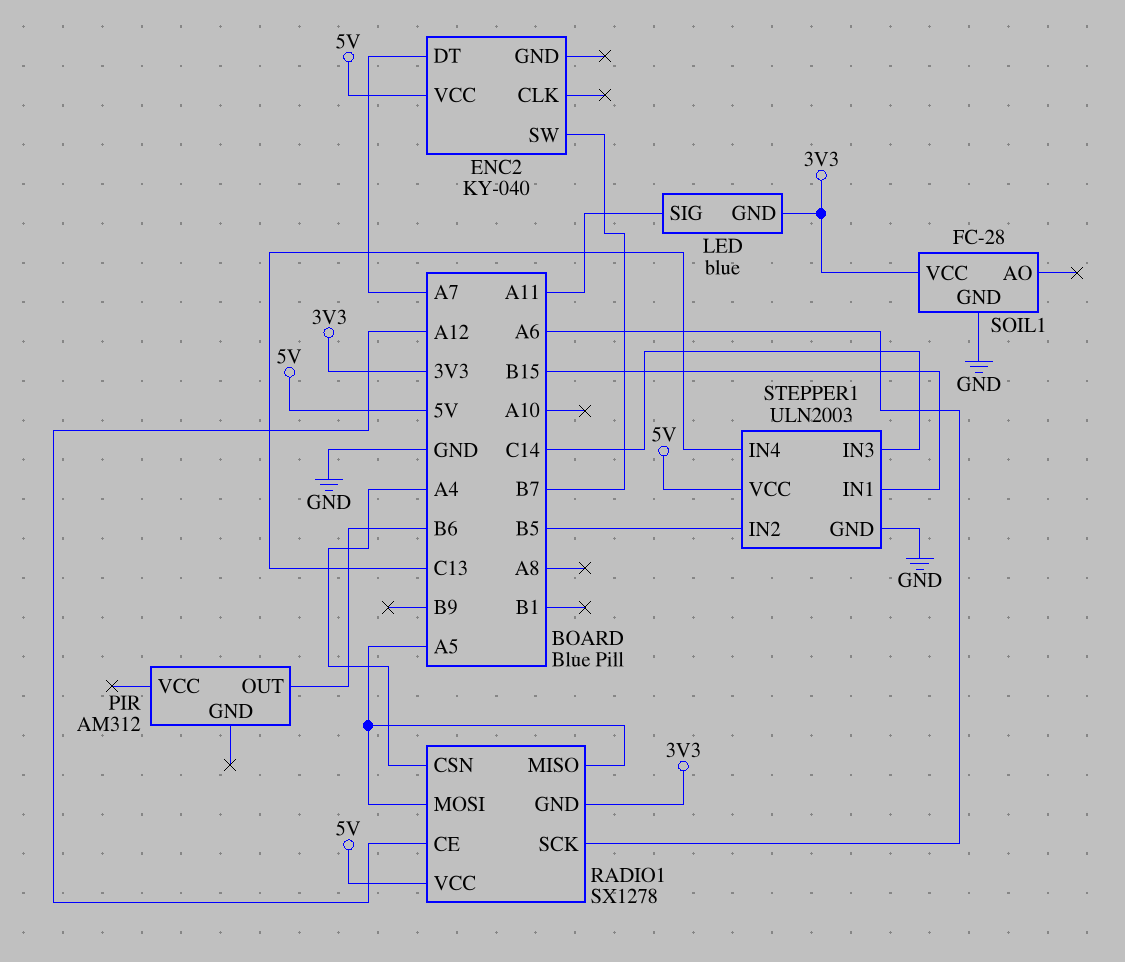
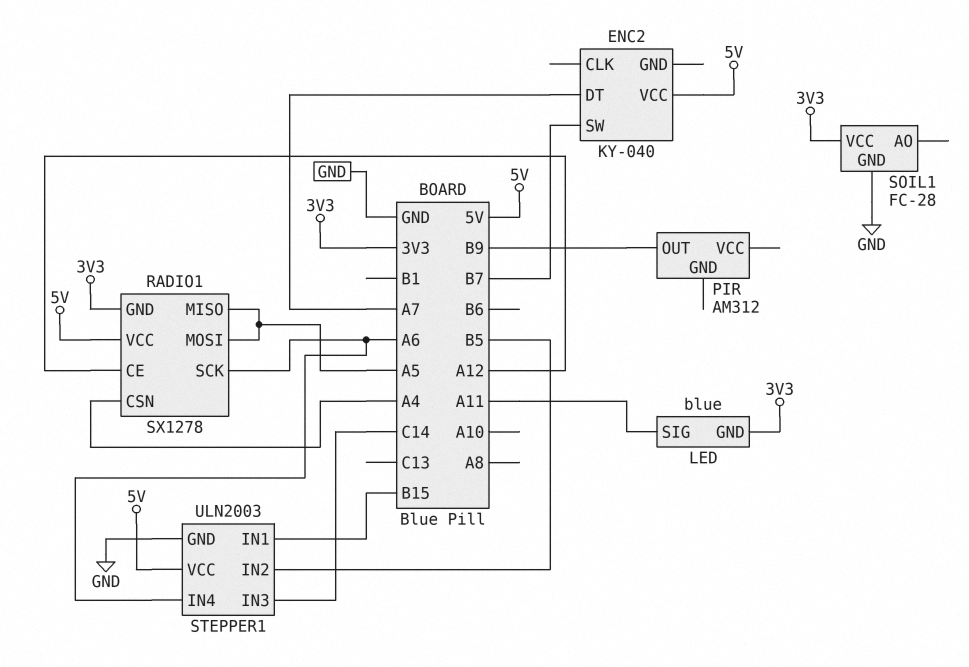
PIR pin OUT: B6 -> B9
STEPPER1 pin IN4: C13 -> A6

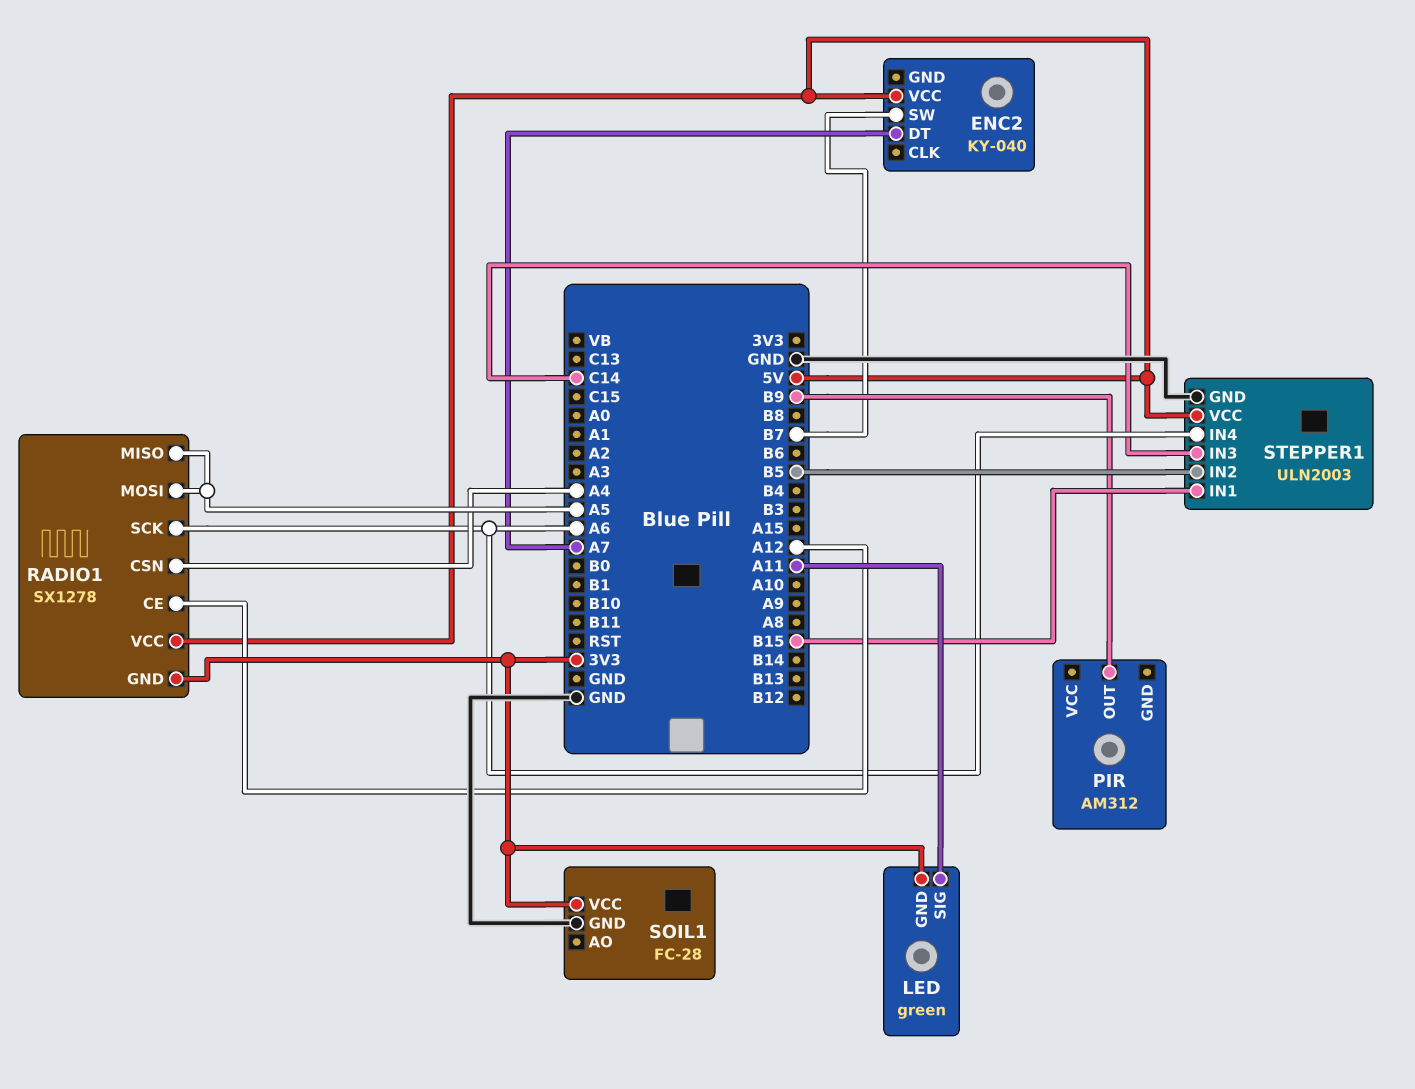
LED: blue -> green

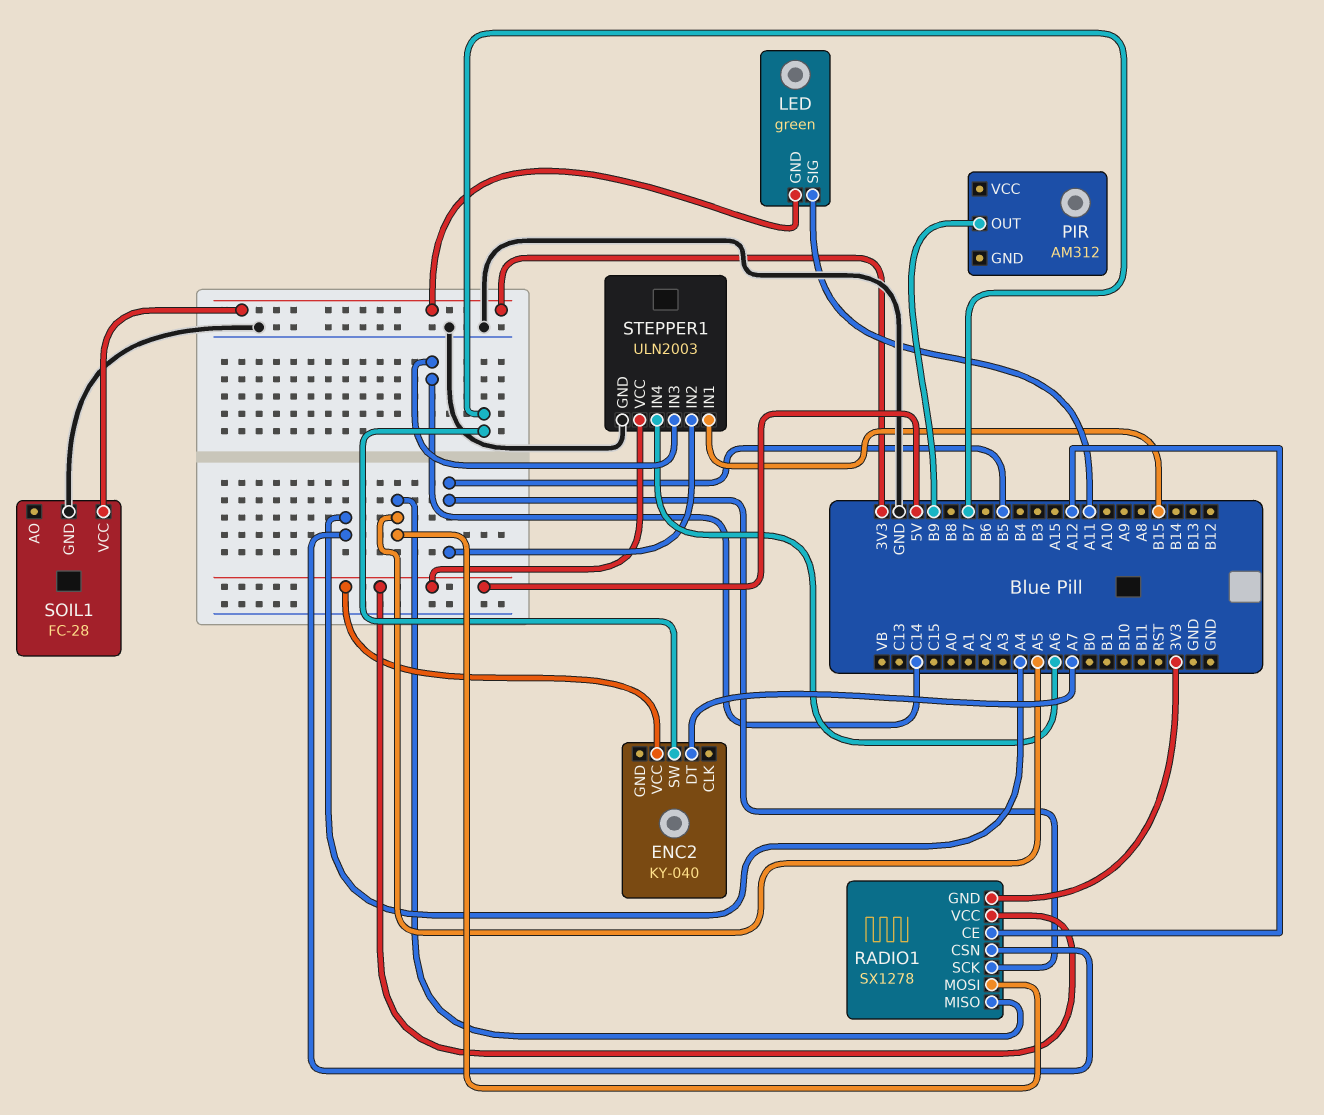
RADIO1 pin SCK: A6 -> B5

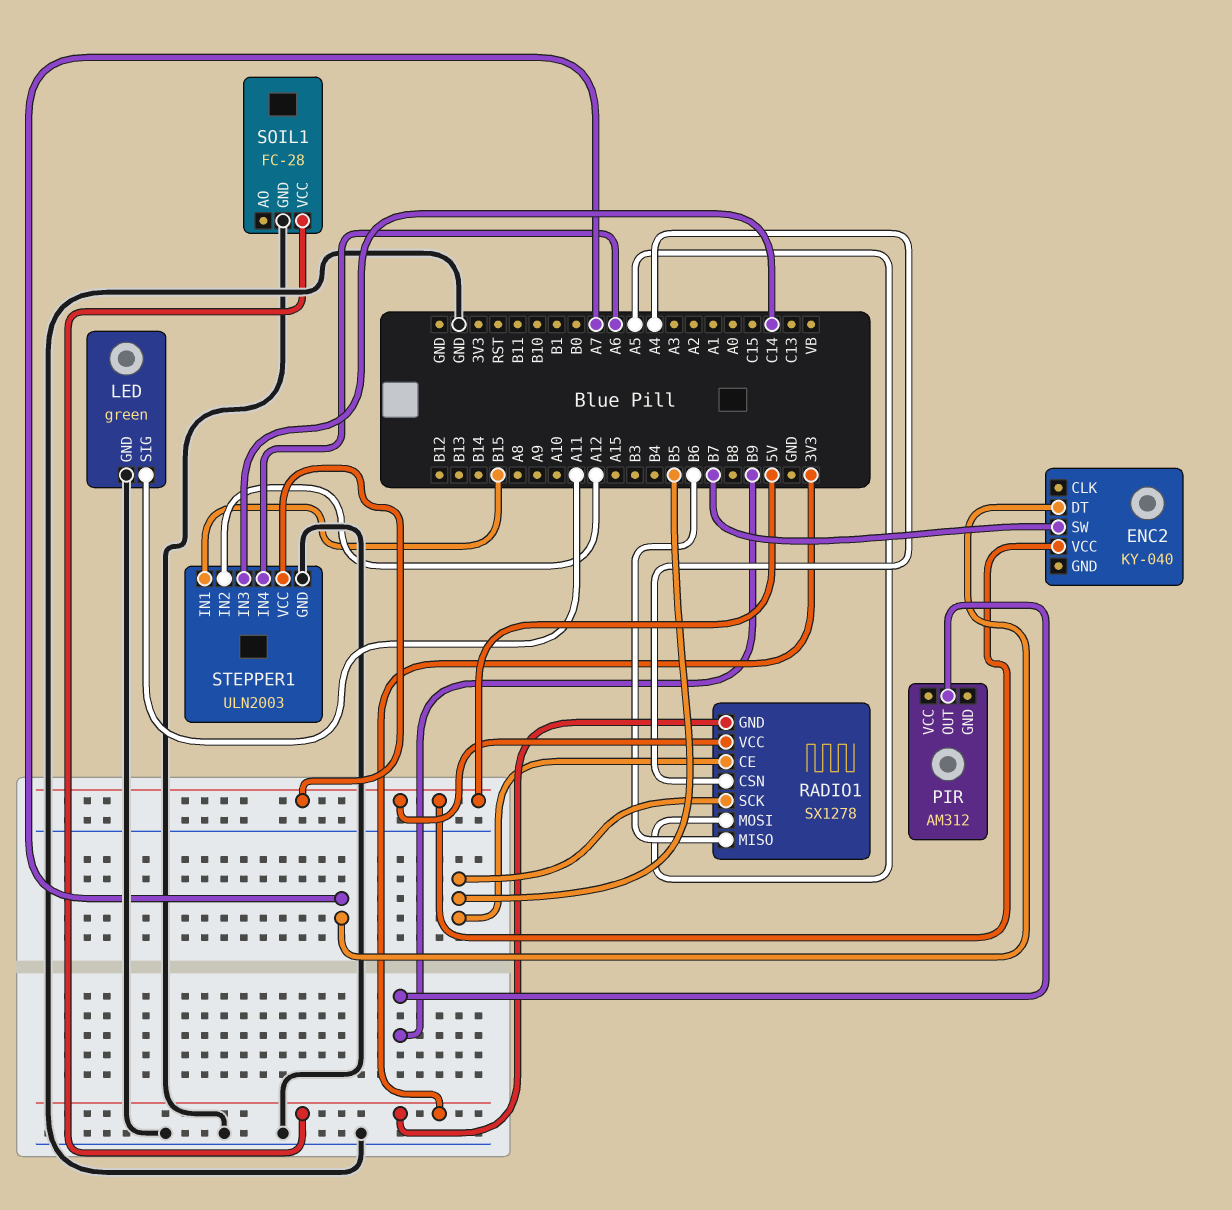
LED pin GND: 3V3 -> GND
RADIO1 pin CE: A12 -> B5
RADIO1 pin MISO: A5 -> B6
STEPPER1 pin IN2: B5 -> A12

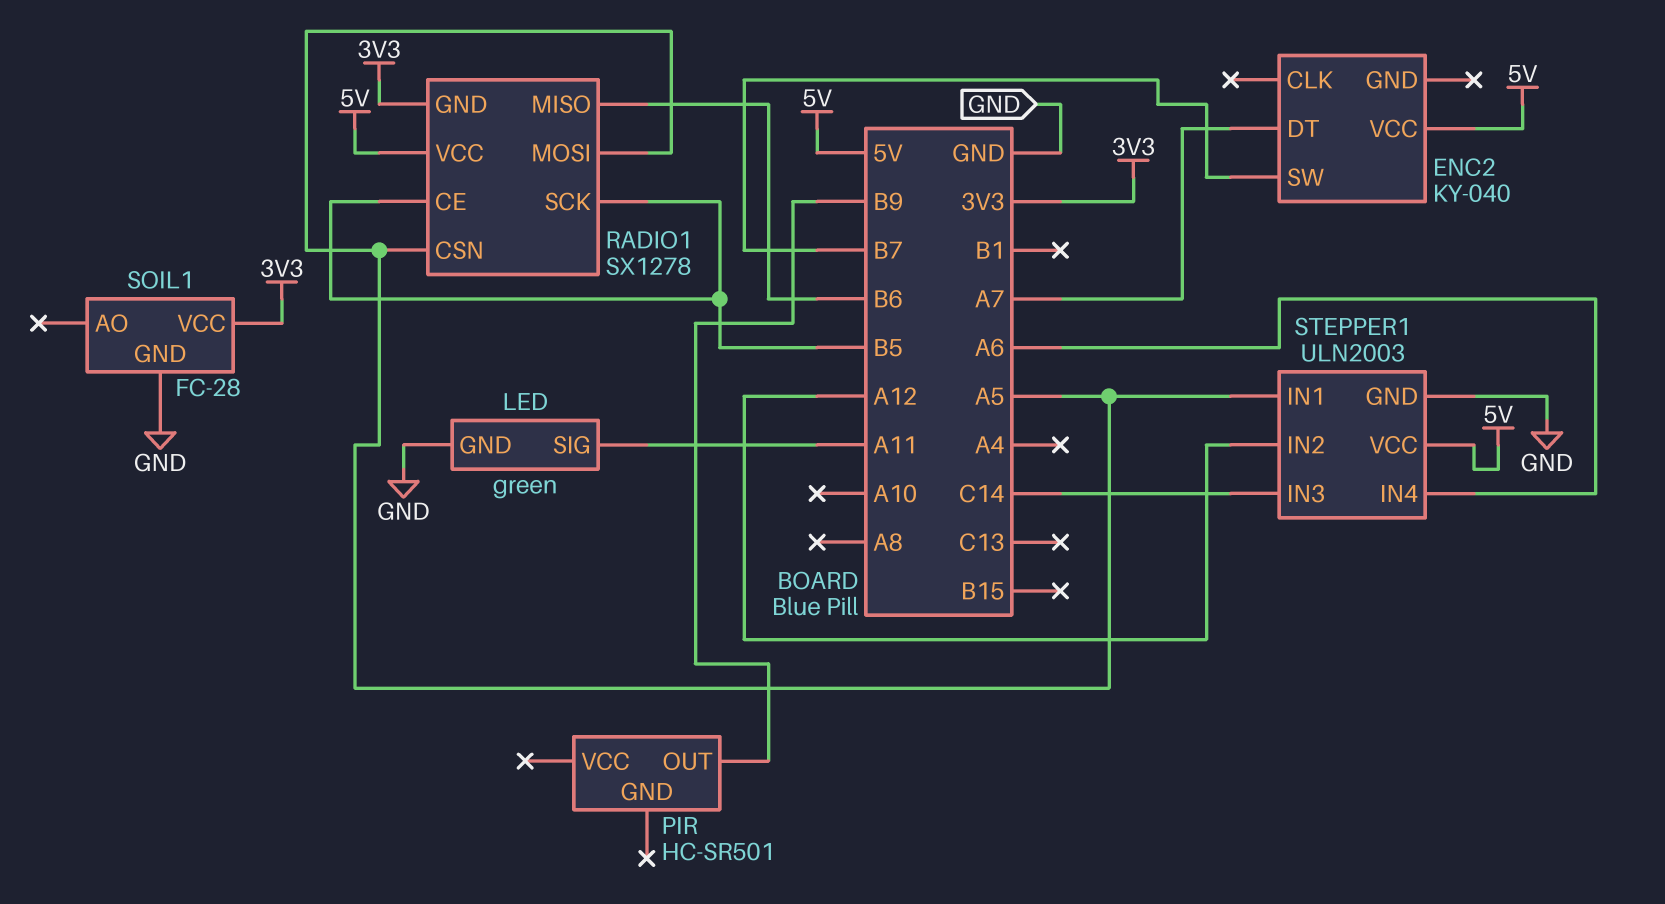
PIR: AM312 -> HC-SR501
RADIO1 pin CSN: A4 -> A5
STEPPER1 pin IN1: B15 -> A5

